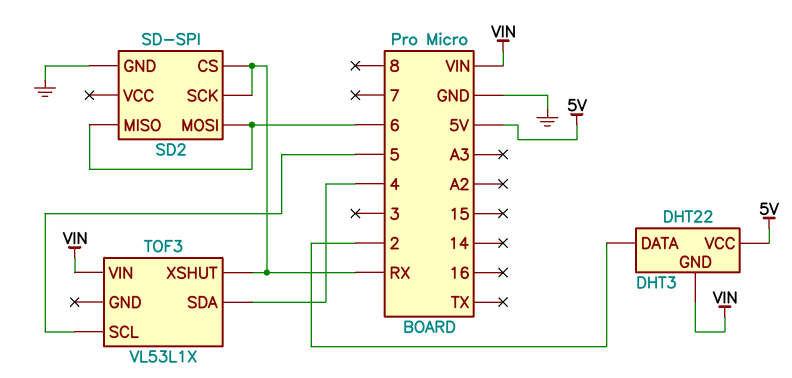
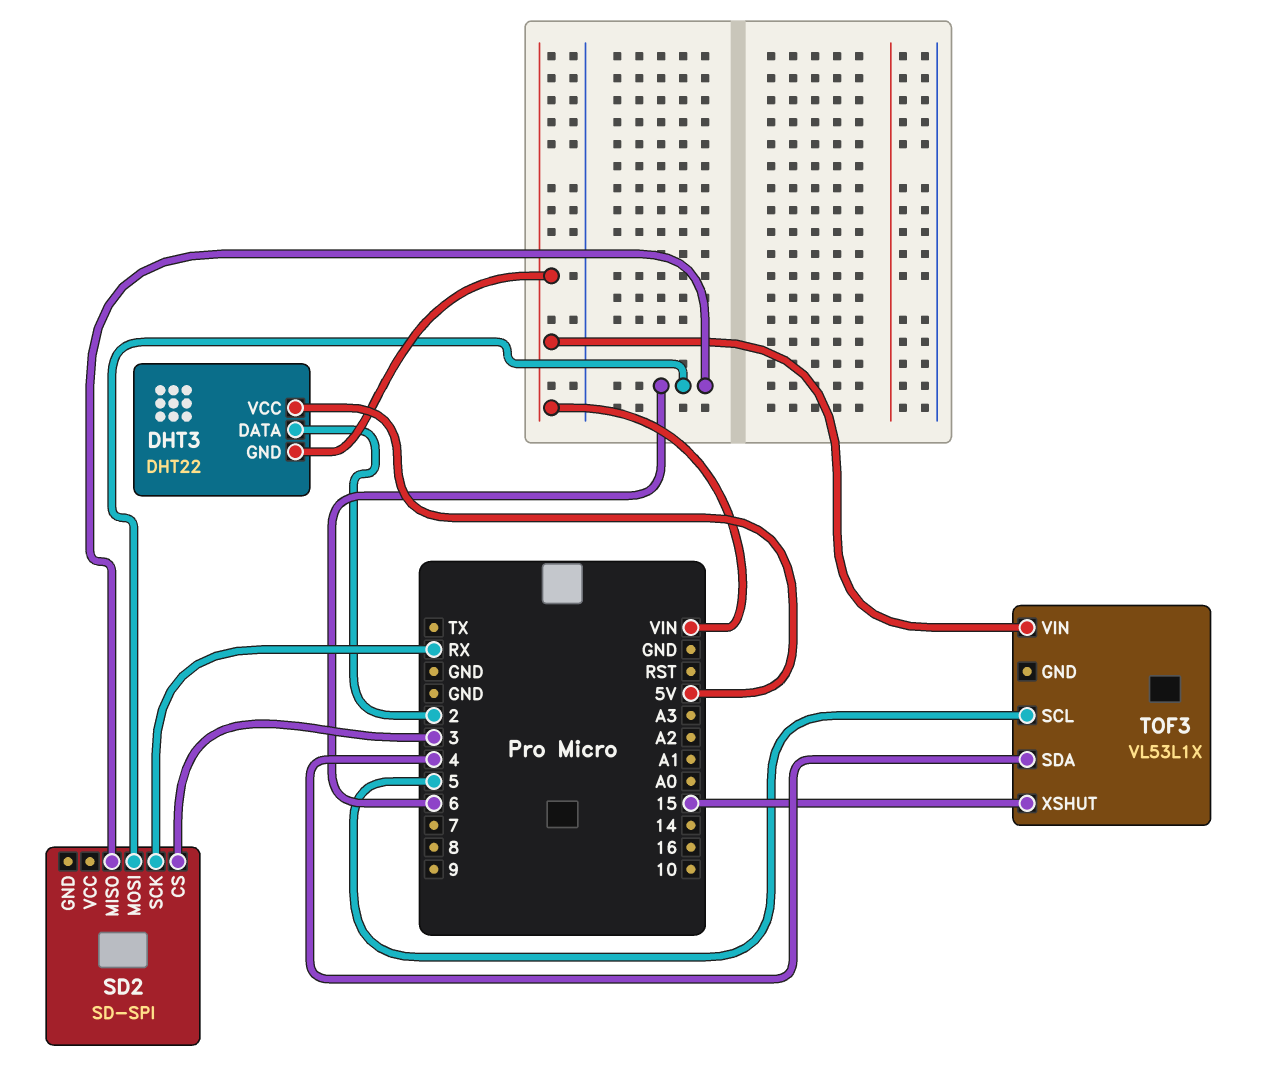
SD2 pin CS: RX -> 3
SD2 pin GND: GND -> none
TOF3 pin XSHUT: RX -> 15

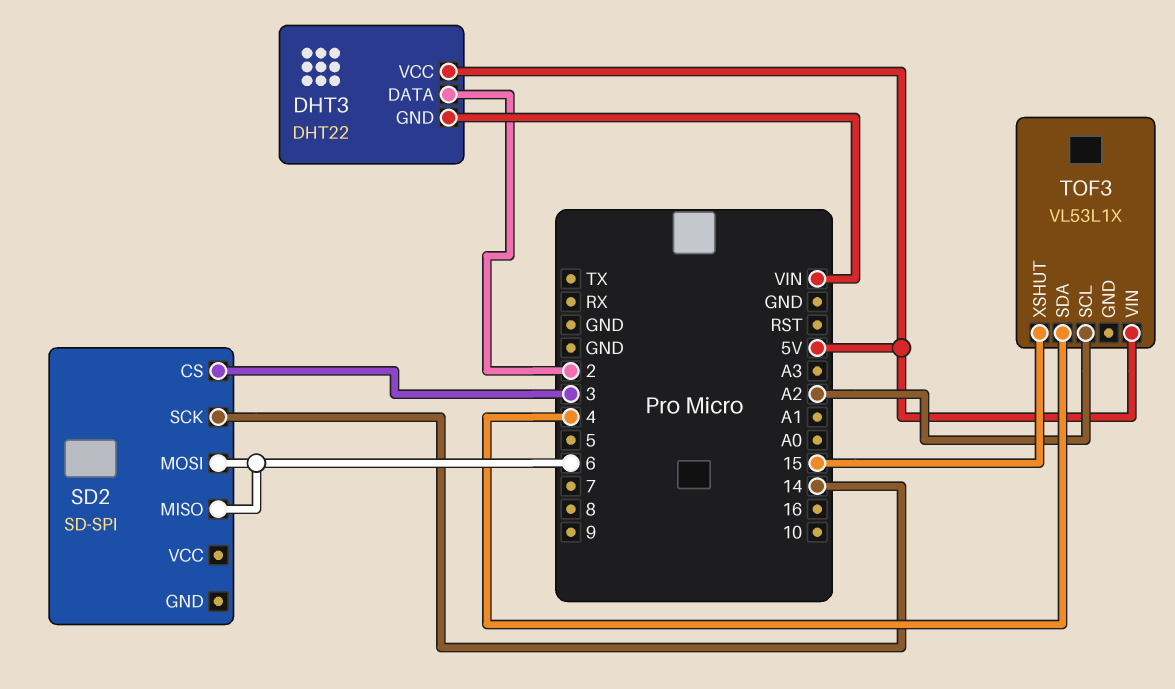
SD2 pin SCK: RX -> 14
TOF3 pin SCL: 5 -> A2
TOF3 pin VIN: VIN -> 5V

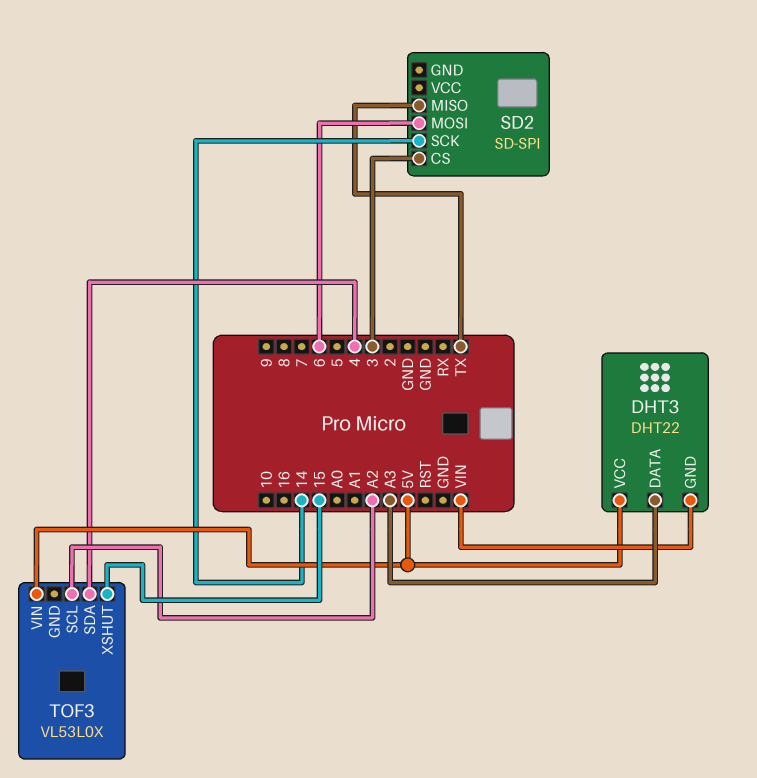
DHT3 pin DATA: 2 -> A3
SD2 pin MISO: 6 -> TX
TOF3: VL53L1X -> VL53L0X

